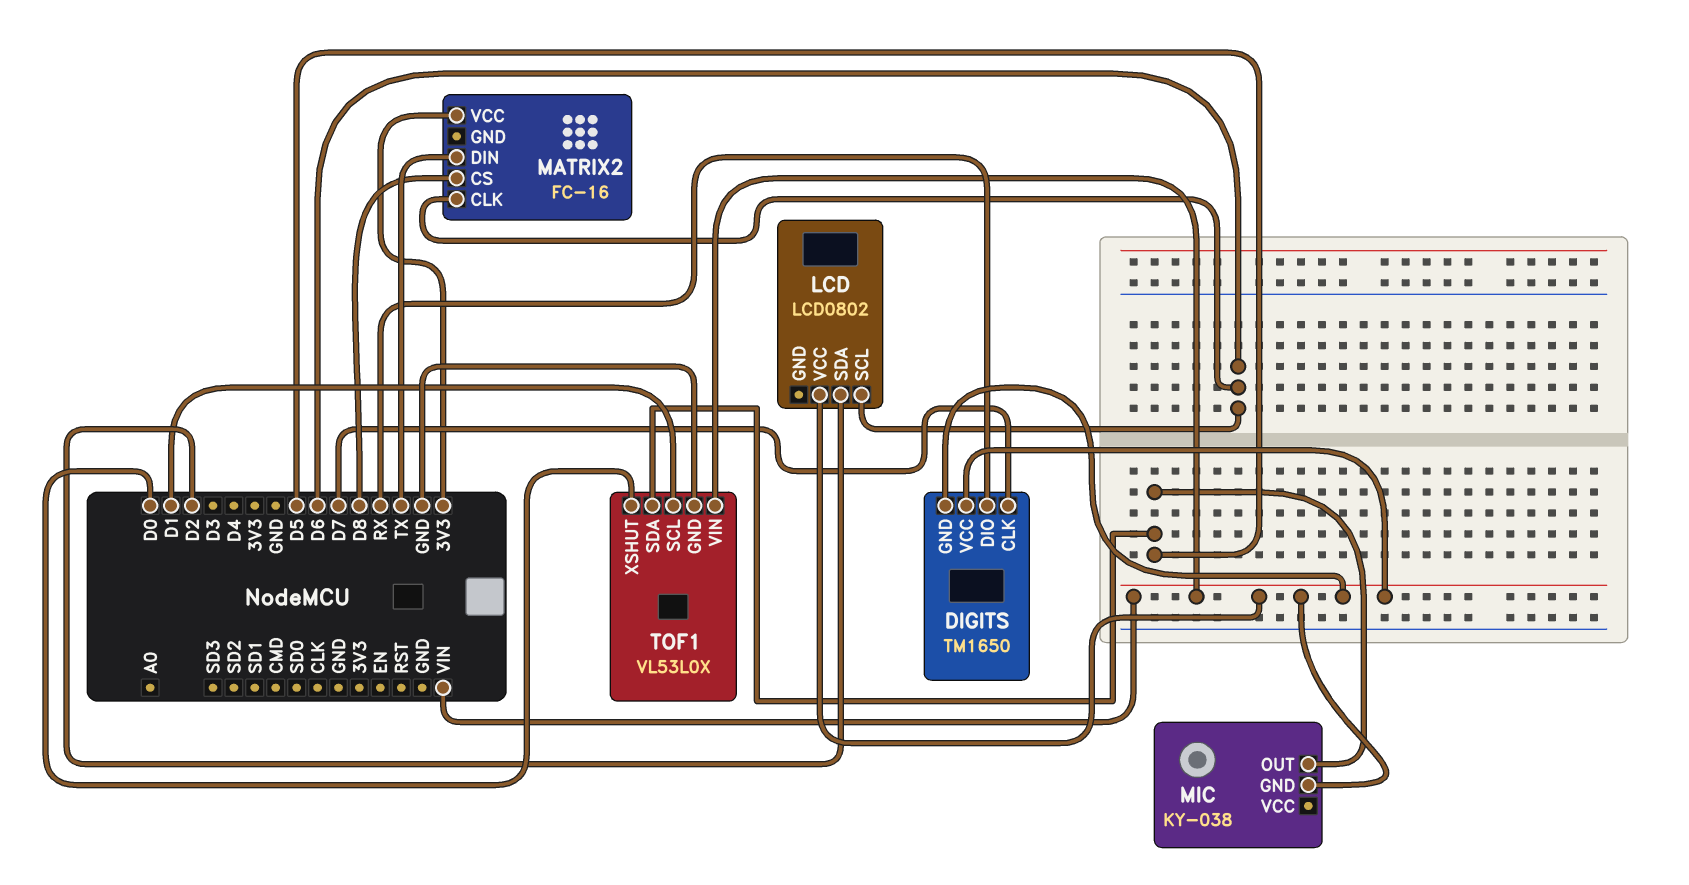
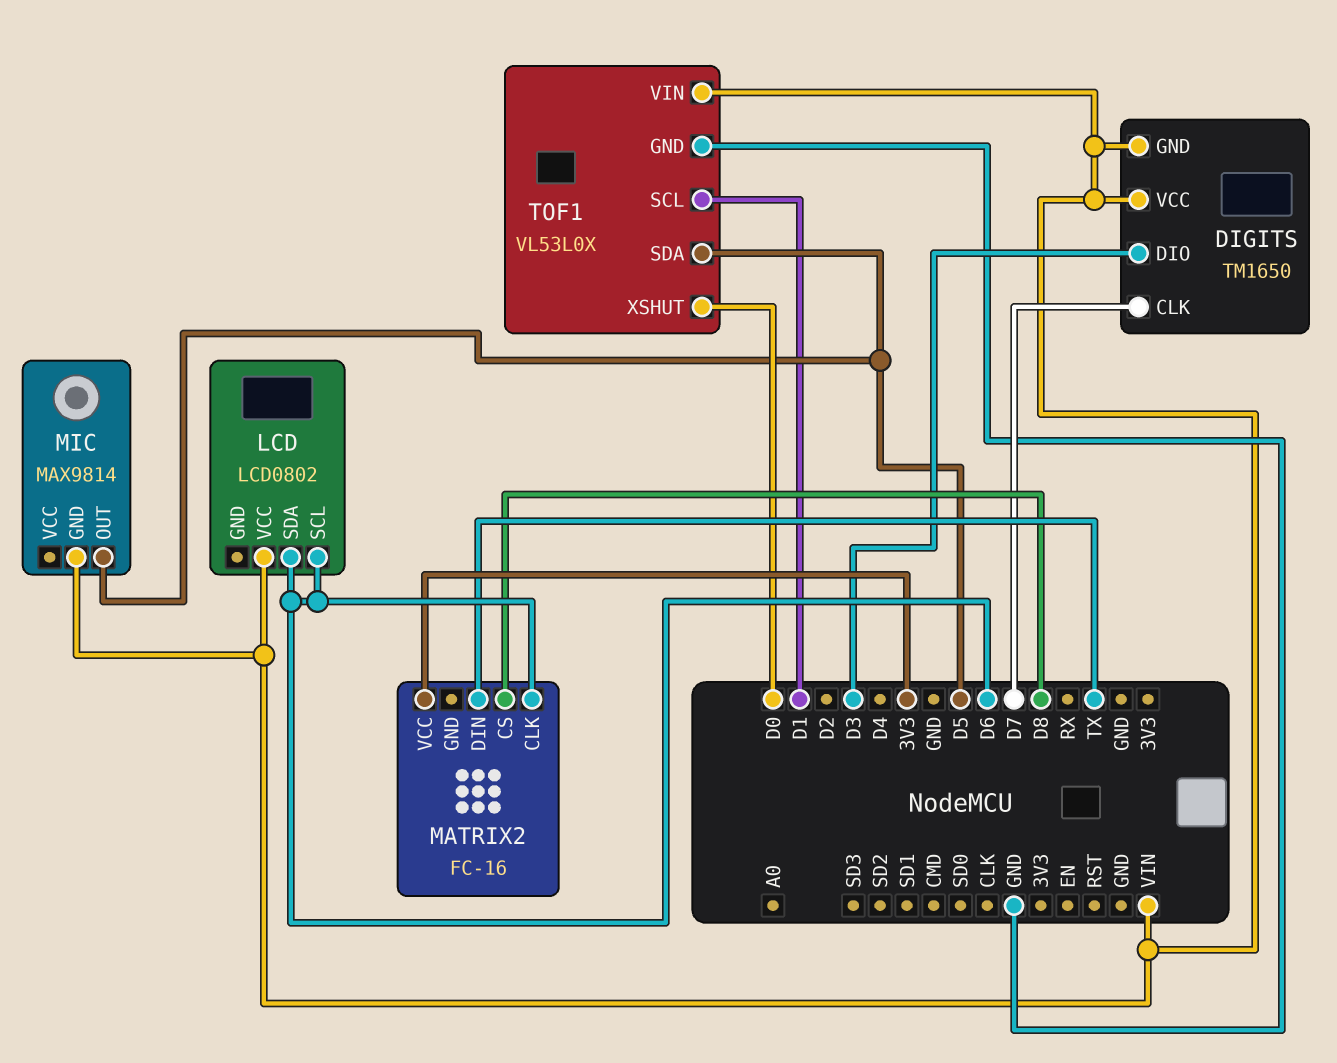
DIGITS pin DIO: RX -> D3
LCD pin SDA: D2 -> D6
MIC: KY-038 -> MAX9814

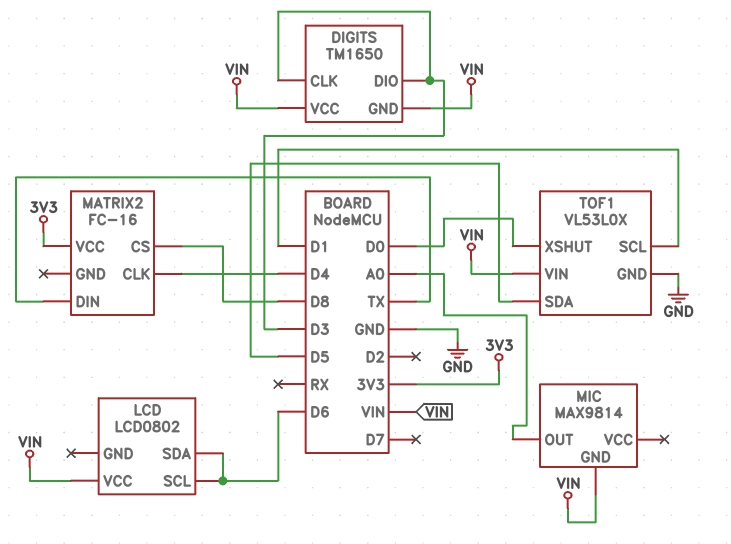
DIGITS pin CLK: D7 -> D3
MATRIX2 pin CLK: D6 -> D4
MIC pin OUT: D5 -> A0

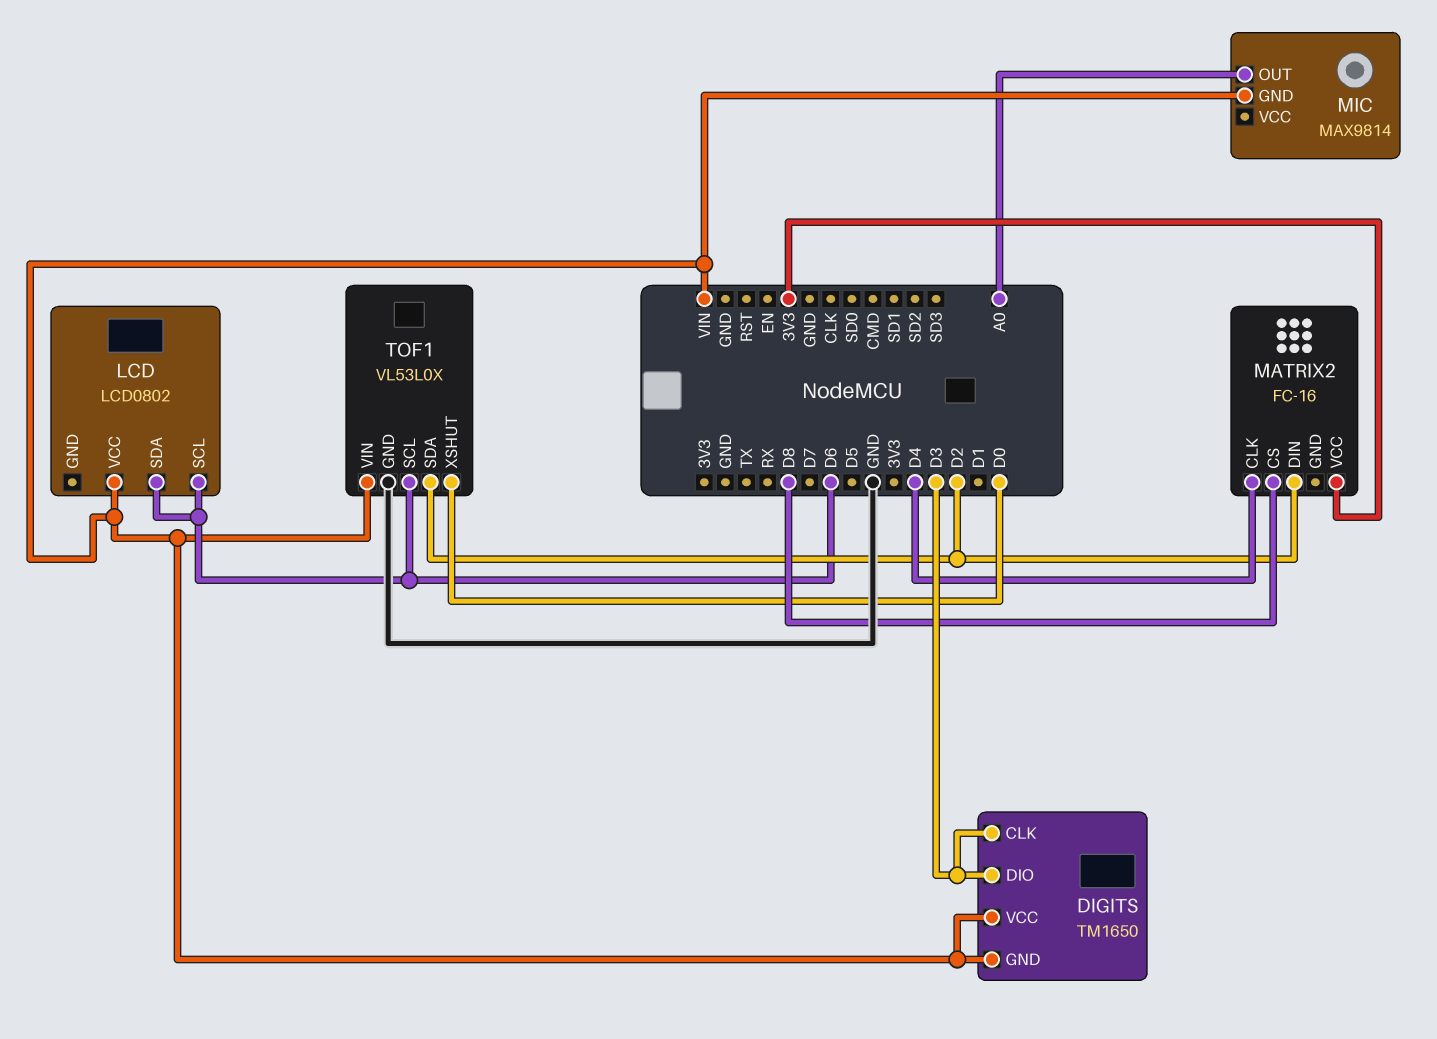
MATRIX2 pin DIN: TX -> D2
TOF1 pin SCL: D1 -> D6
TOF1 pin SDA: D5 -> D2

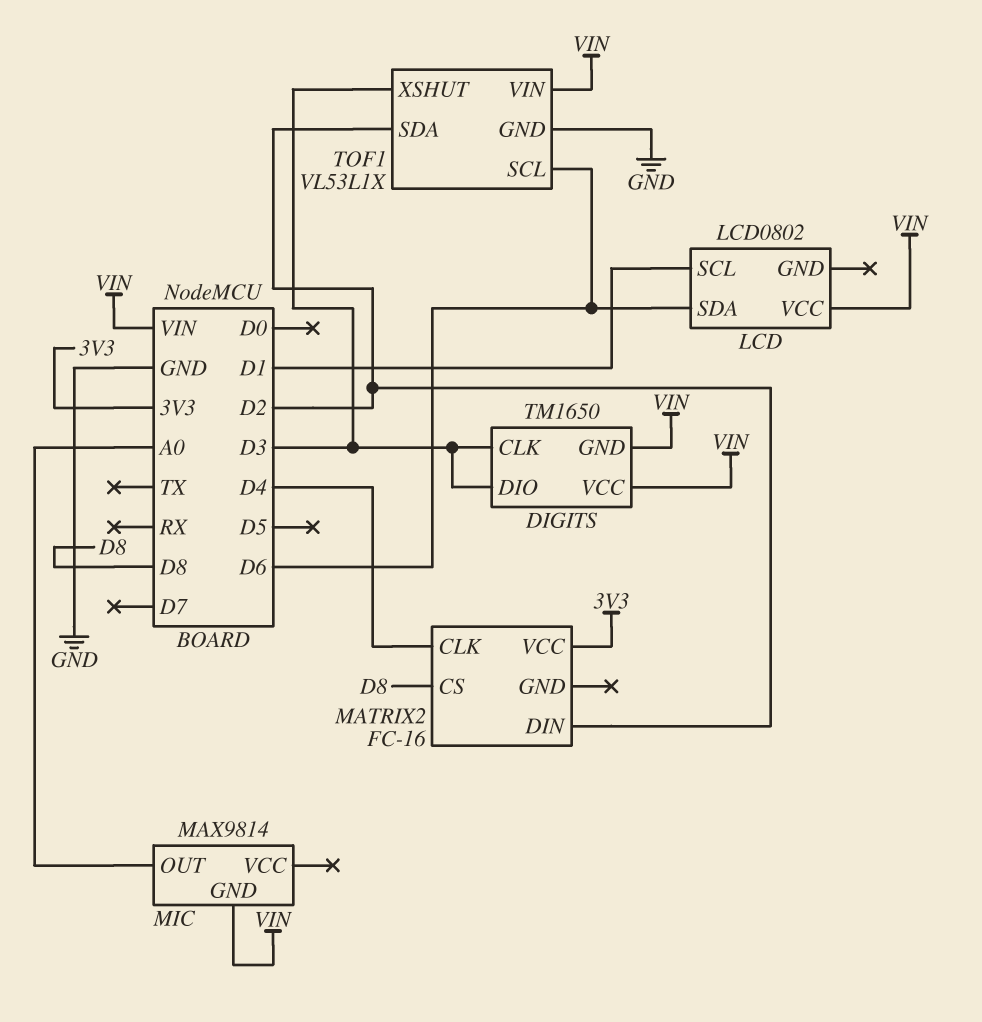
LCD pin SCL: D6 -> D1
TOF1: VL53L0X -> VL53L1X
TOF1 pin XSHUT: D0 -> D3

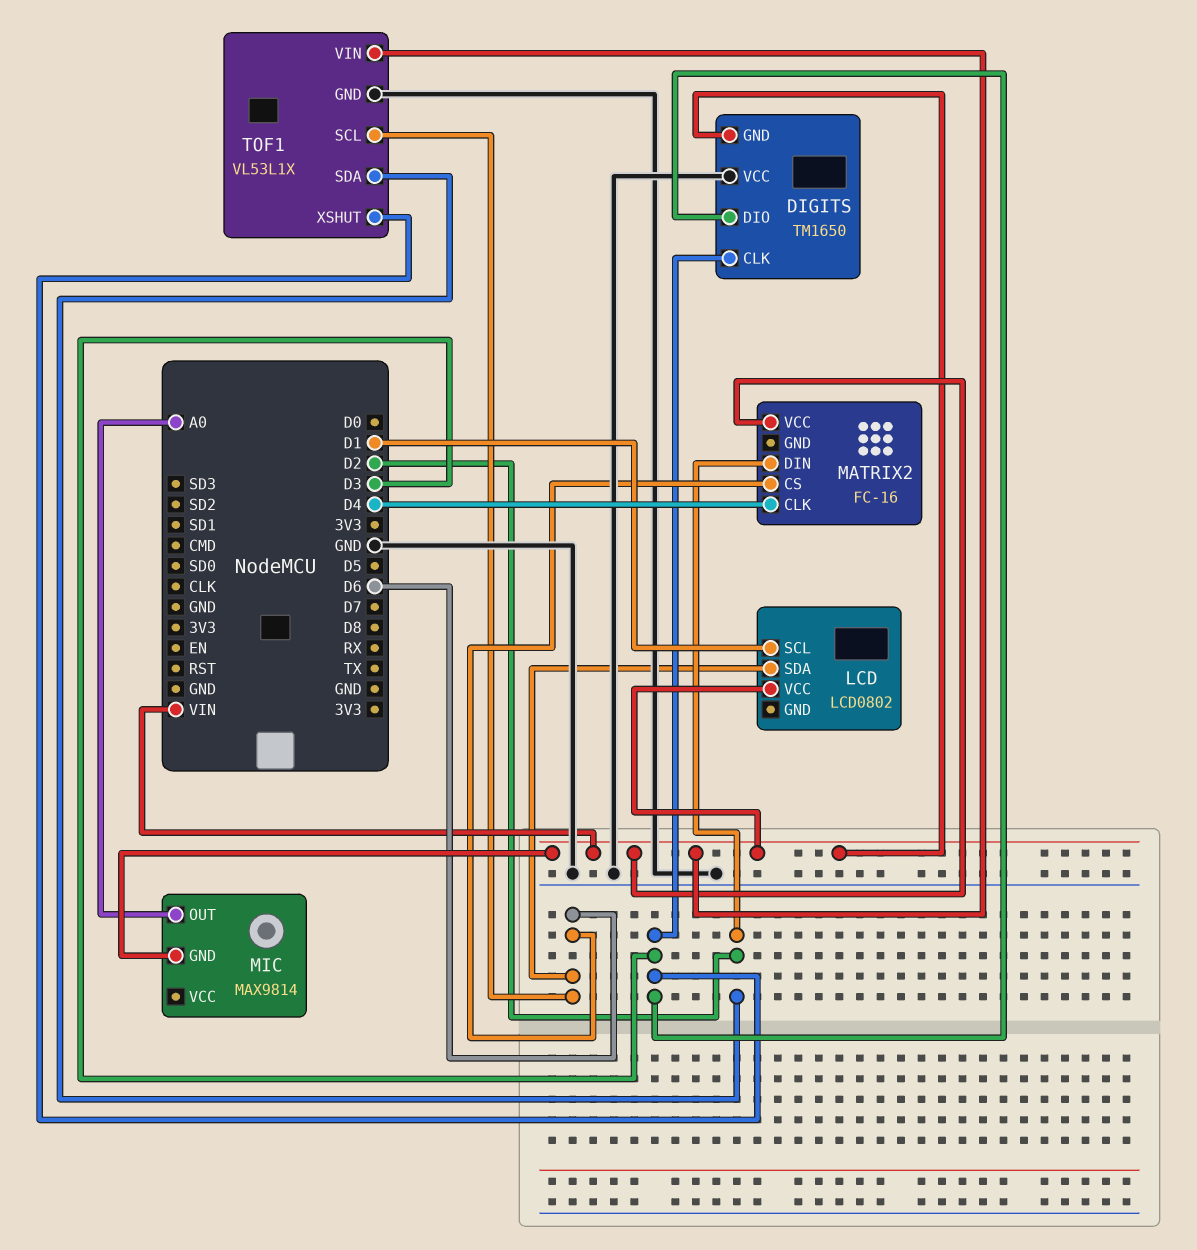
DIGITS pin VCC: VIN -> GND
MATRIX2 pin CS: D8 -> D6
MATRIX2 pin VCC: 3V3 -> VIN

